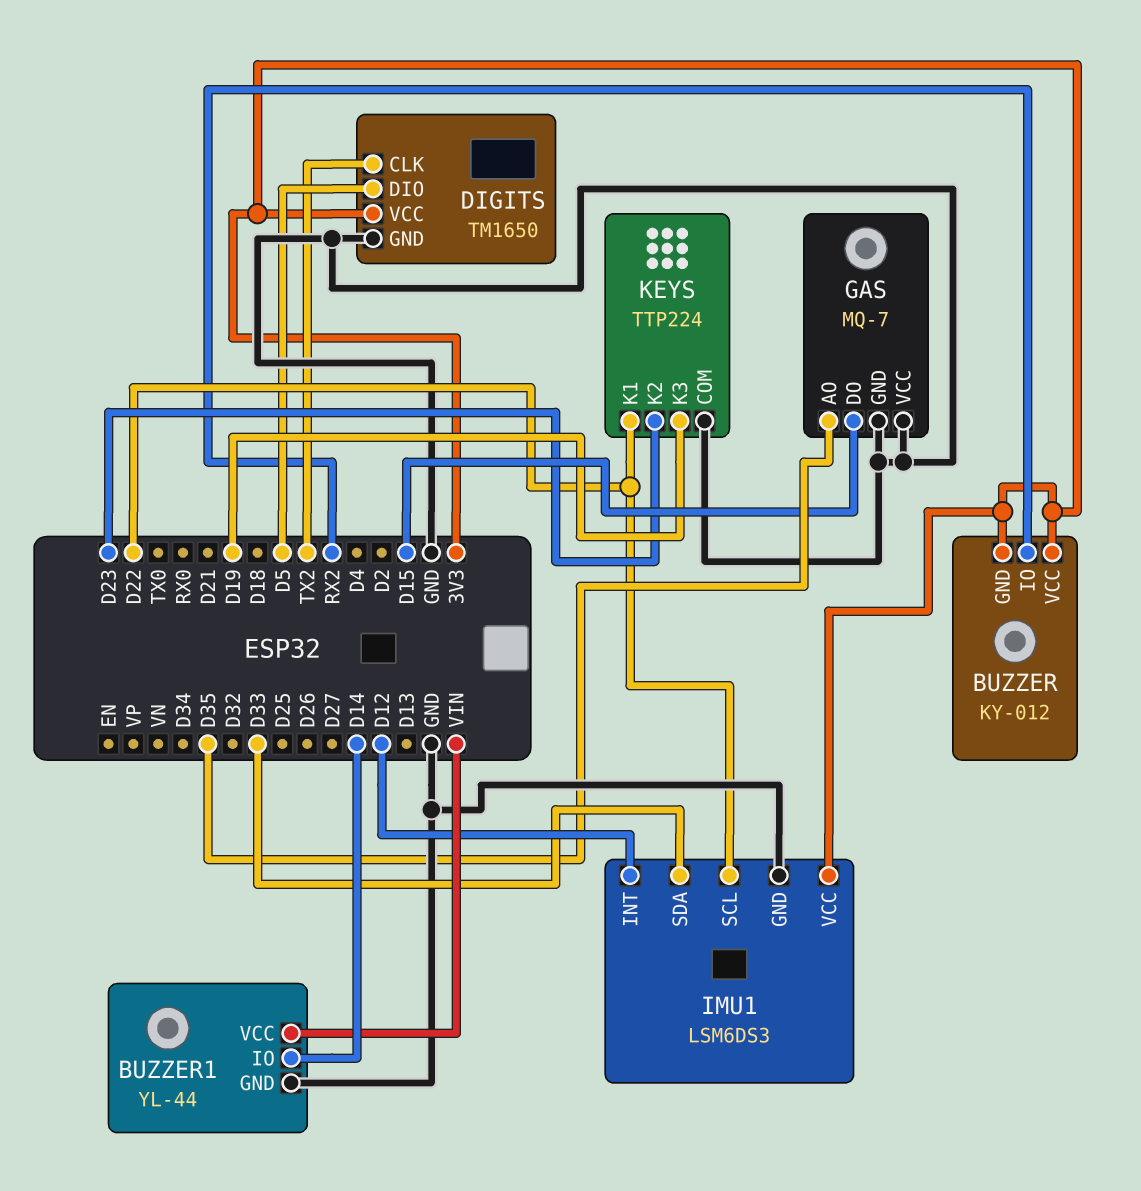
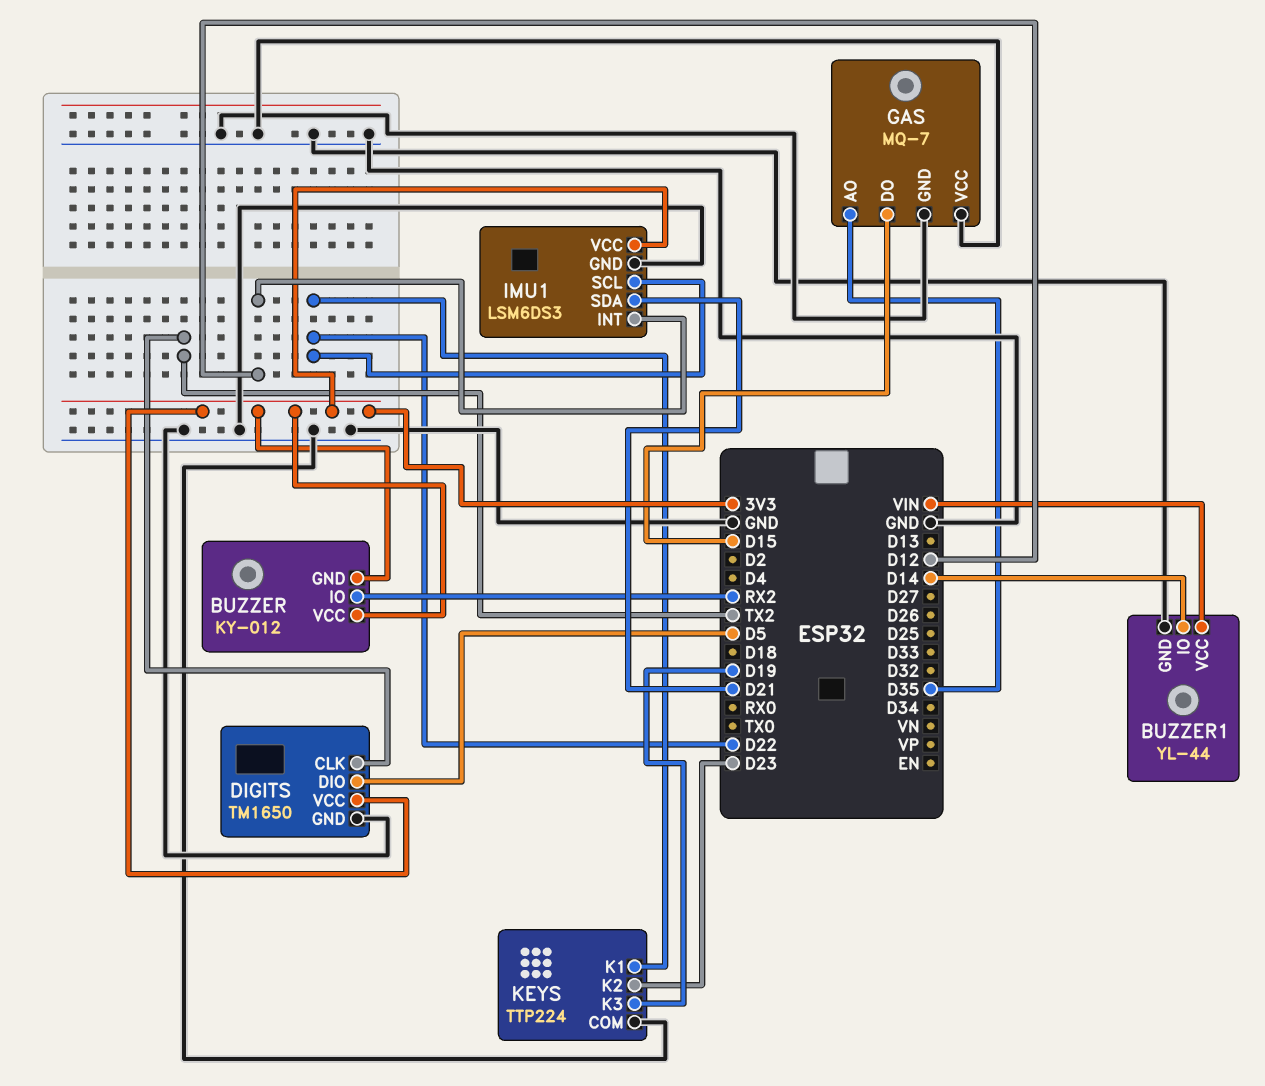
IMU1 pin SDA: D33 -> D21

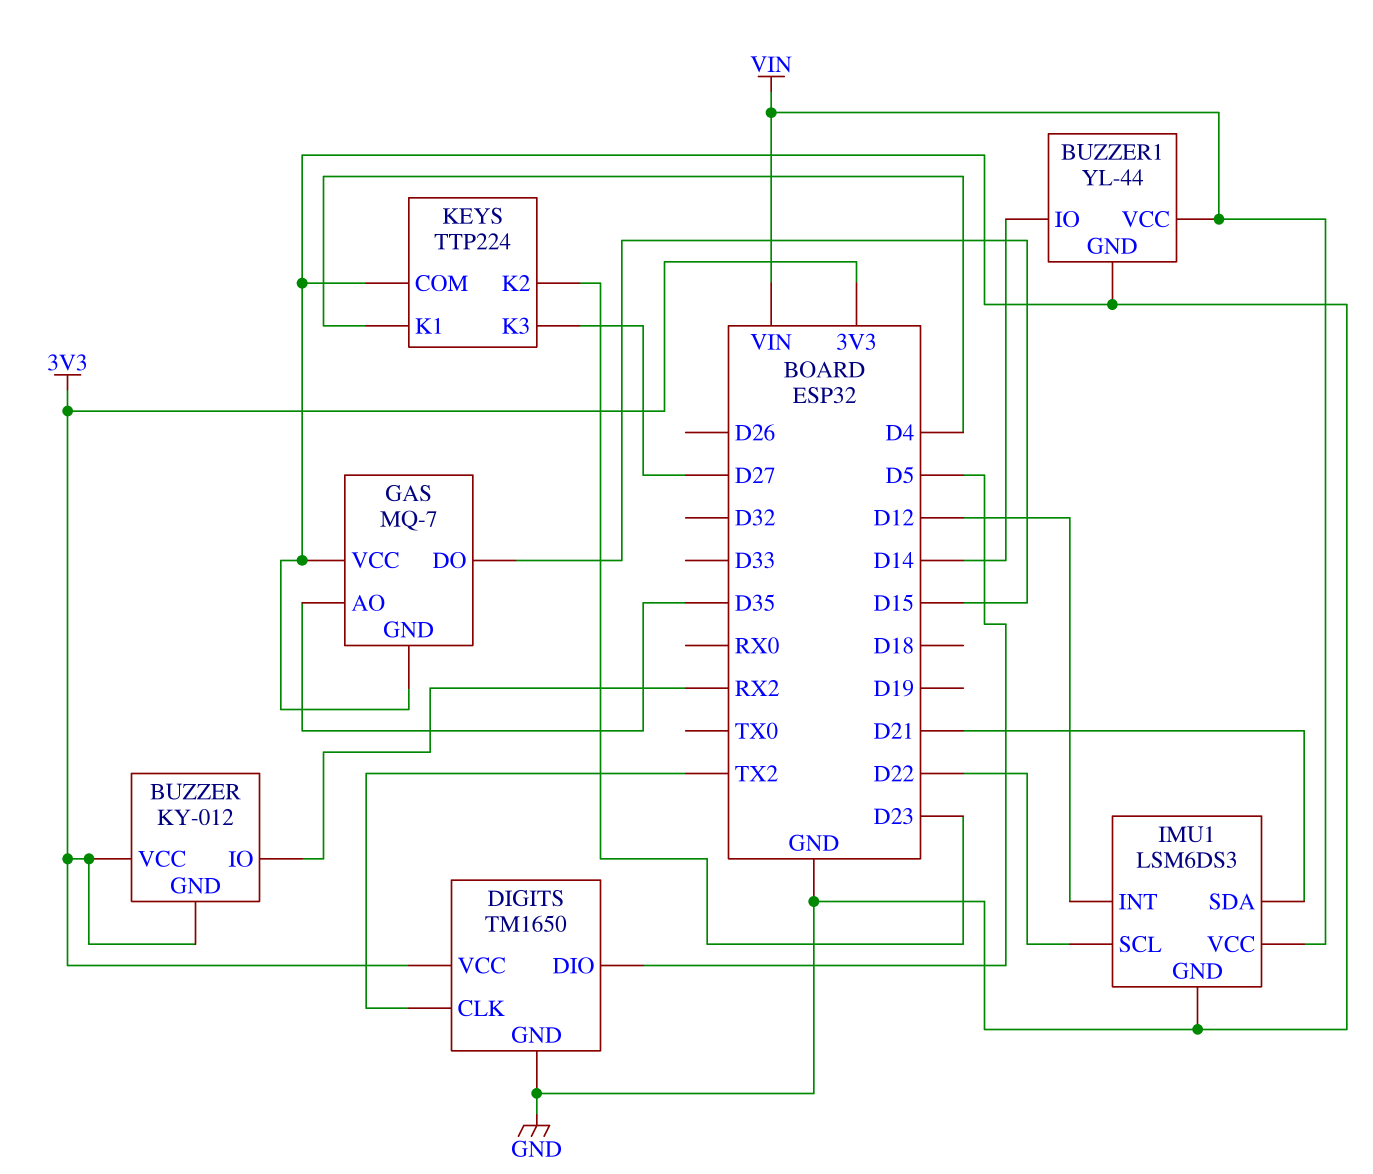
IMU1 pin VCC: 3V3 -> VIN
KEYS pin K1: D22 -> D4
KEYS pin K3: D19 -> D27

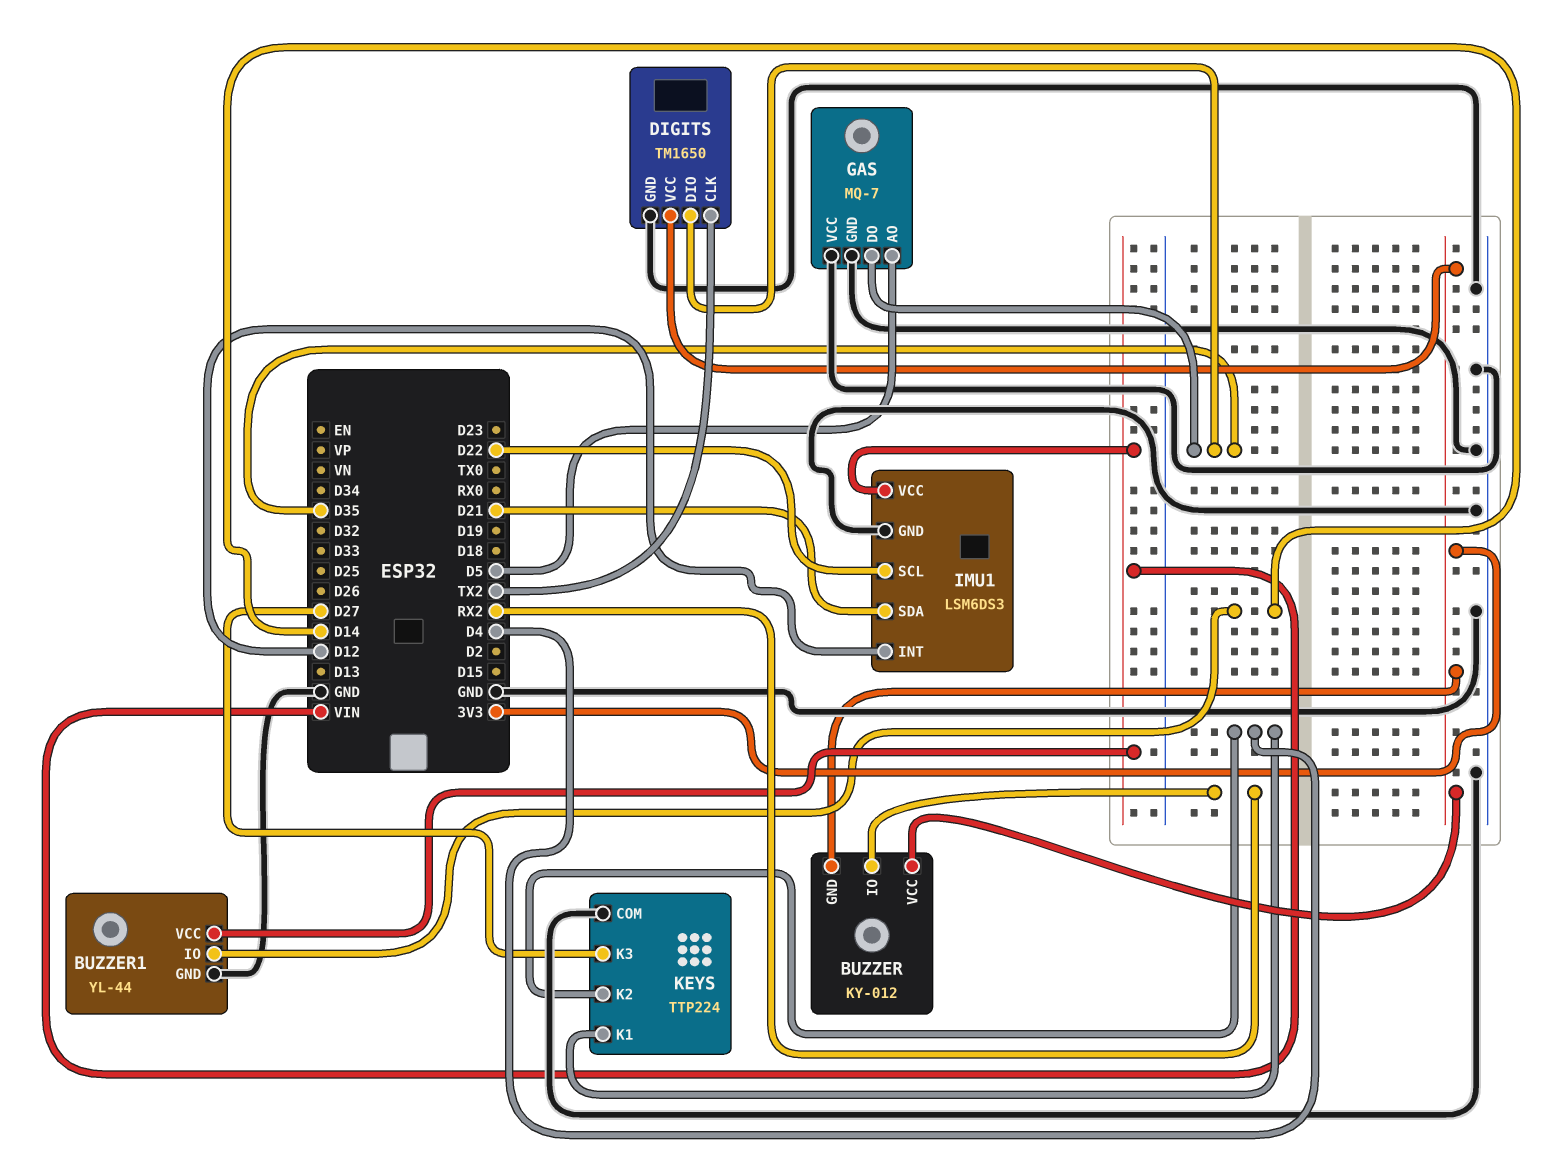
DIGITS pin DIO: D5 -> D35
GAS pin AO: D35 -> D5
GAS pin DO: D15 -> D35
KEYS pin K2: D23 -> D4

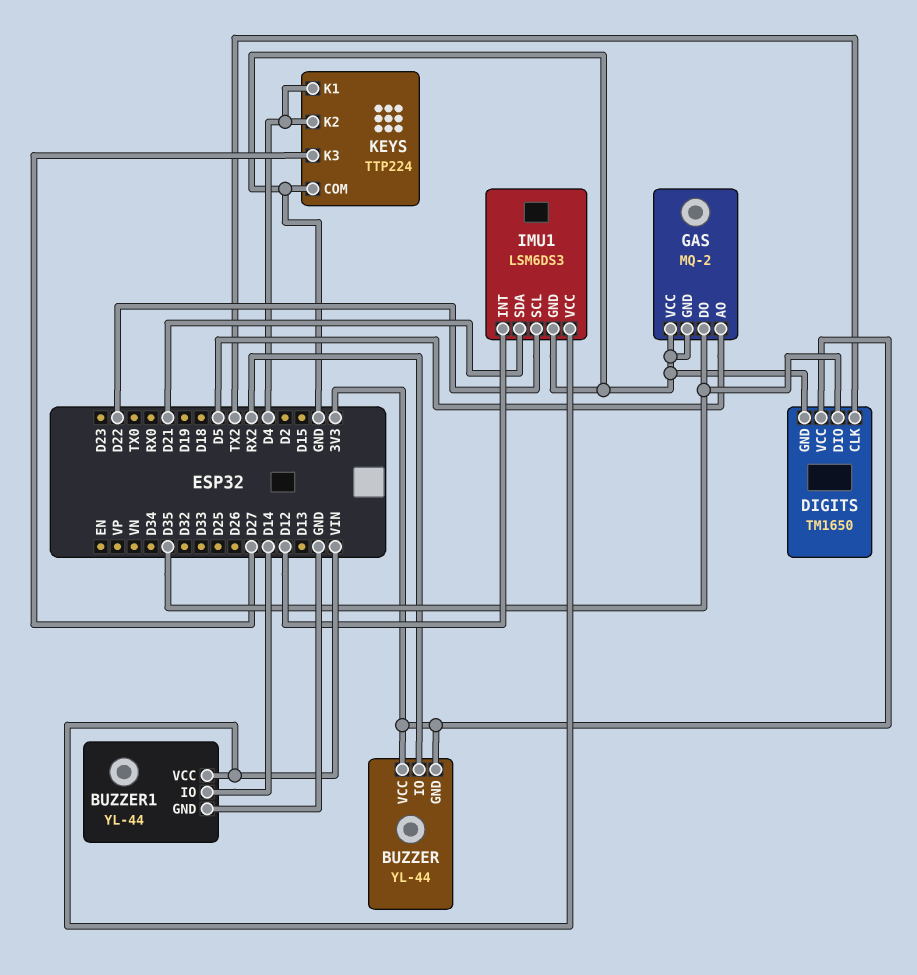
BUZZER: KY-012 -> YL-44
GAS: MQ-7 -> MQ-2

